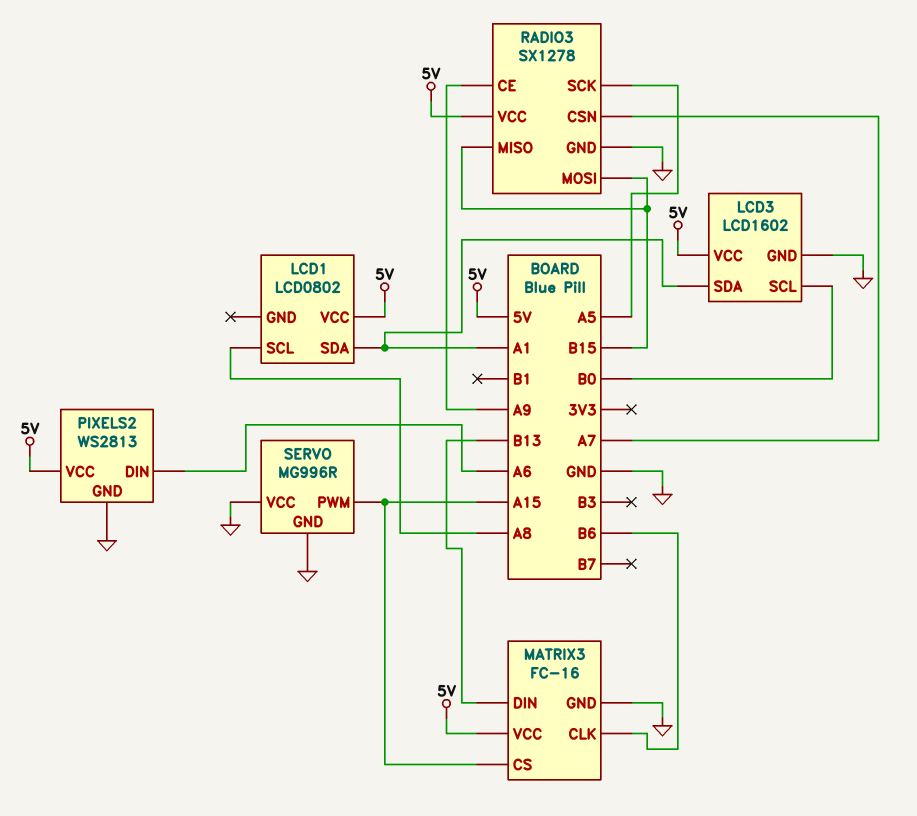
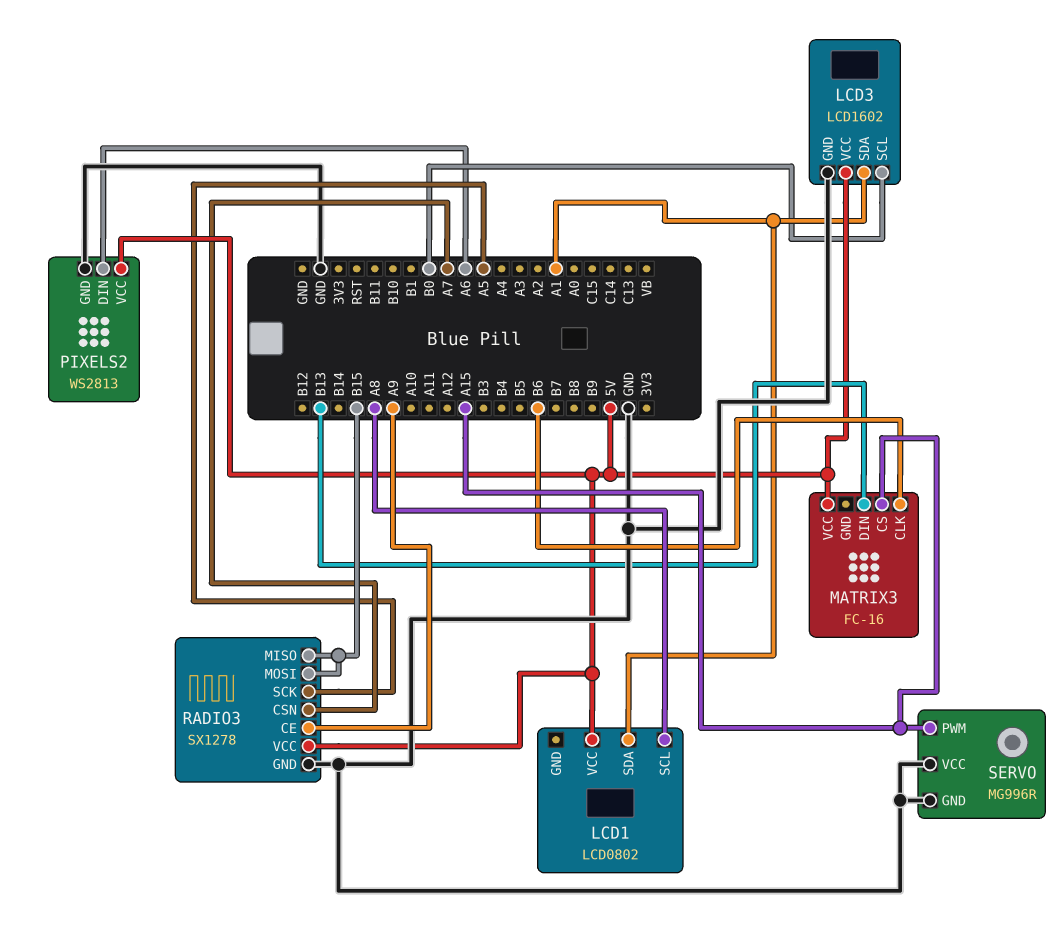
MATRIX3 pin GND: GND -> none

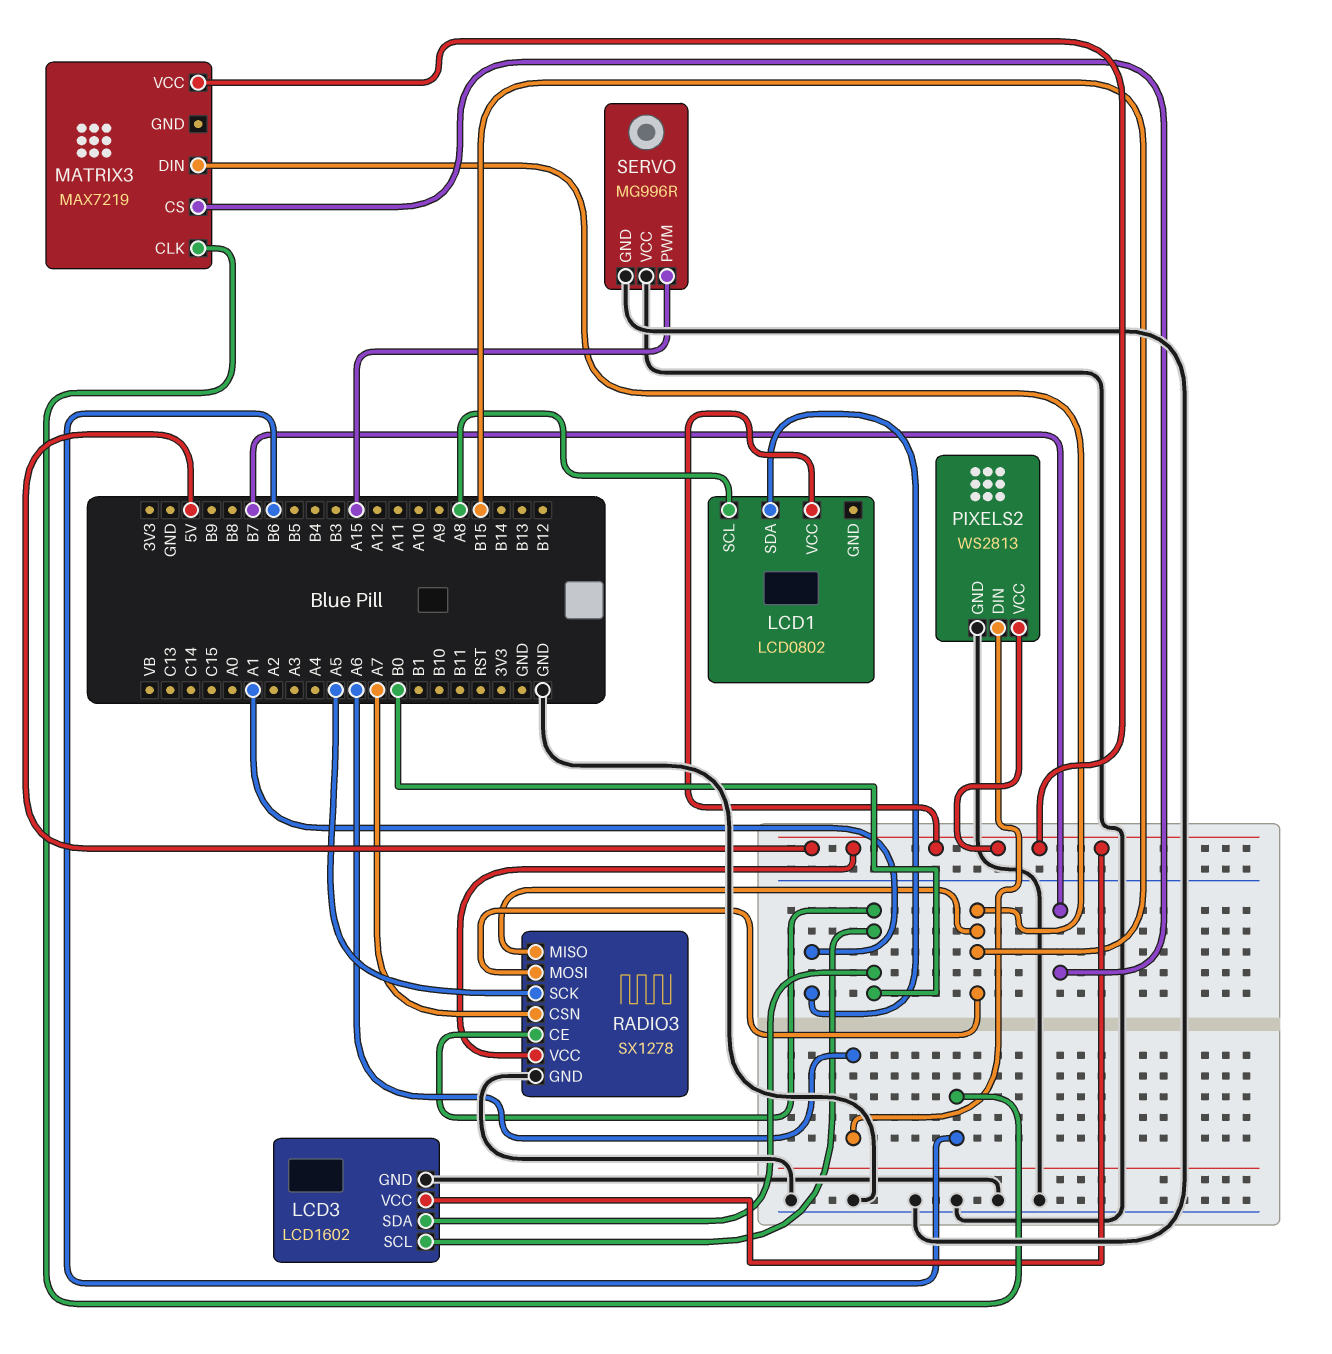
LCD3 pin SDA: A1 -> B0
MATRIX3: FC-16 -> MAX7219
MATRIX3 pin CS: A15 -> B7
MATRIX3 pin DIN: B13 -> B15
RADIO3 pin CE: A9 -> B0

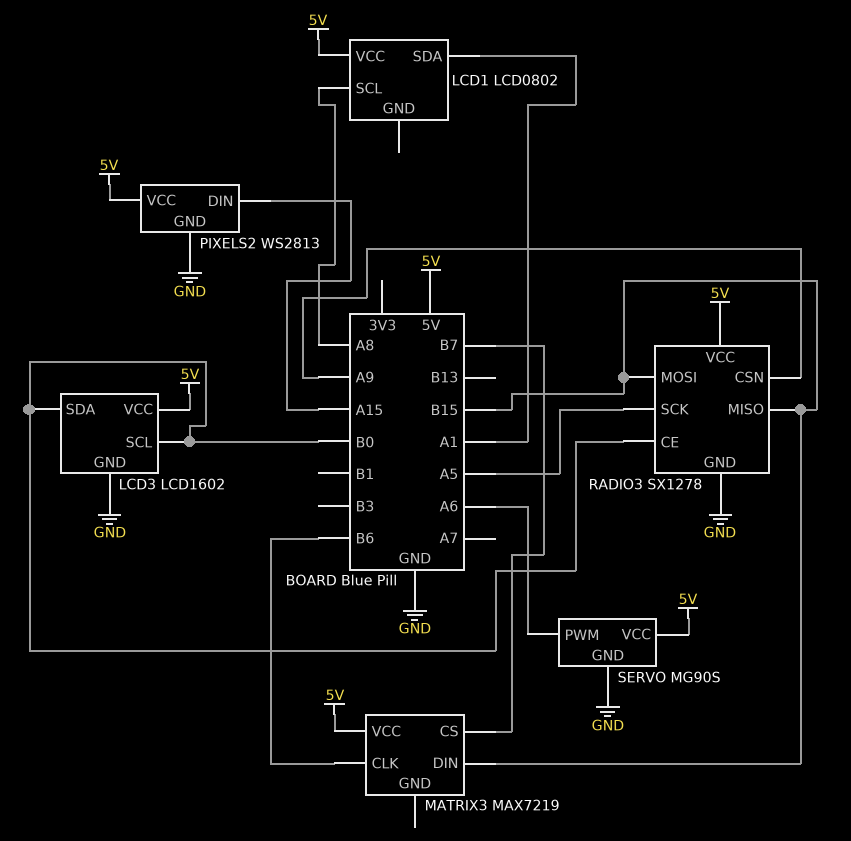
PIXELS2 pin DIN: A6 -> A15
RADIO3 pin CSN: A7 -> A9
SERVO: MG996R -> MG90S
SERVO pin PWM: A15 -> A6
SERVO pin VCC: GND -> 5V

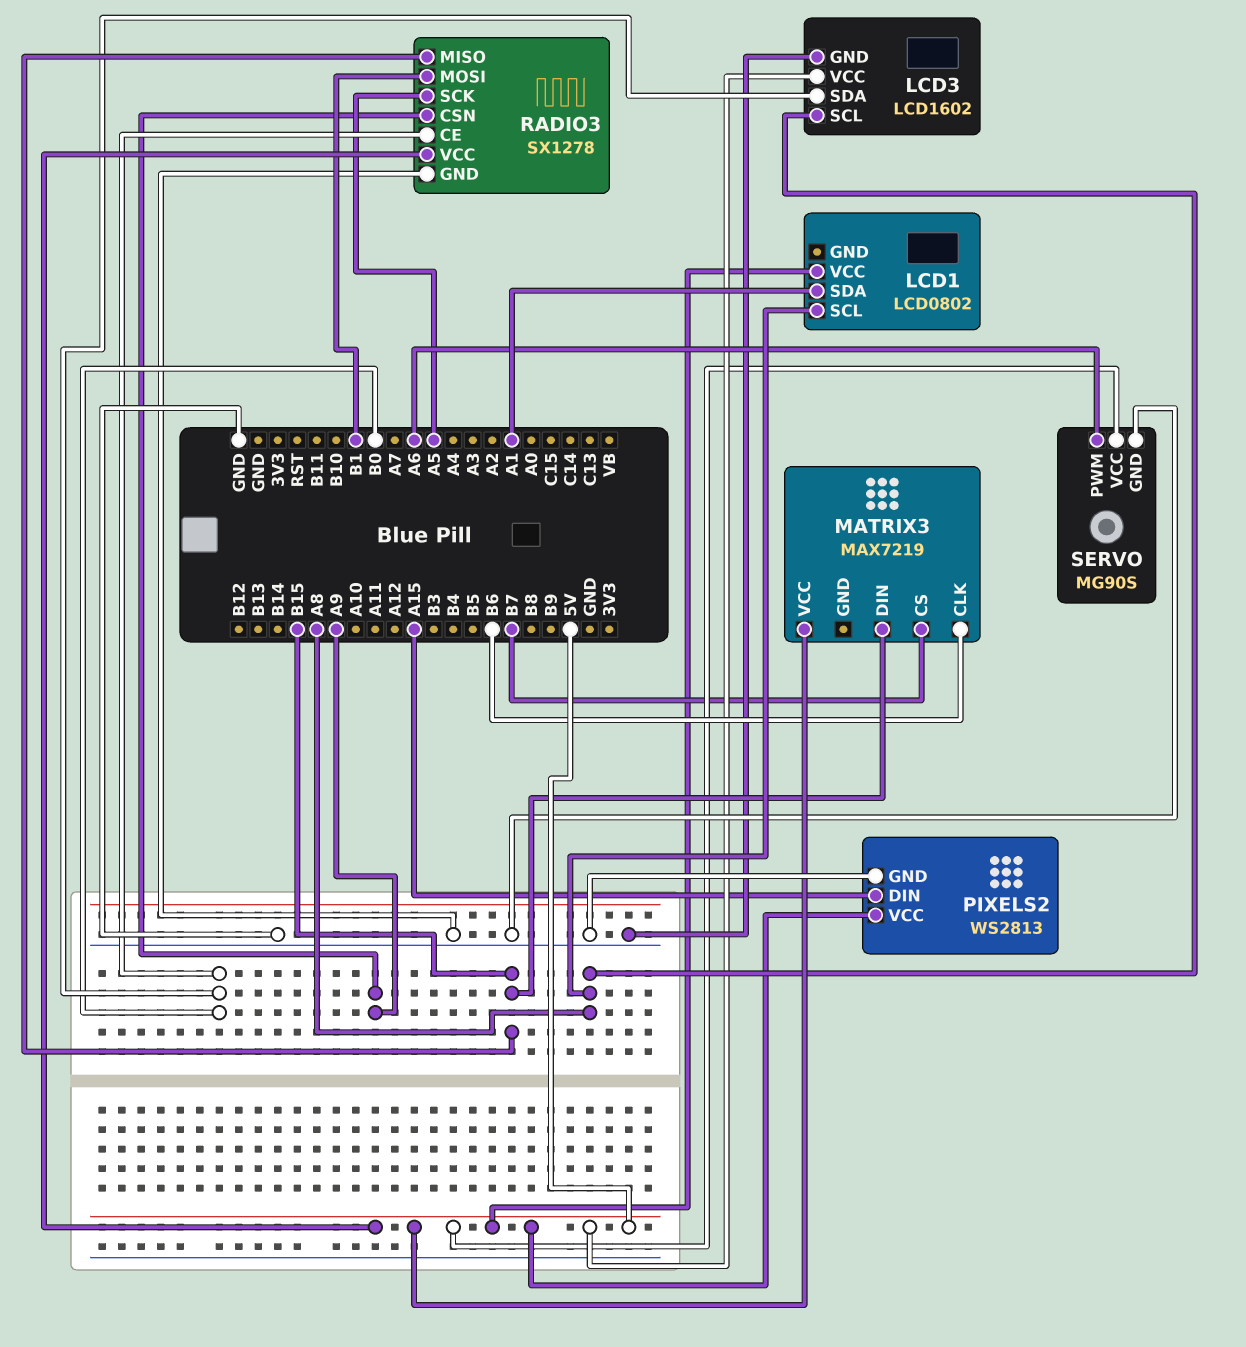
LCD3 pin SCL: B0 -> A8
RADIO3 pin MOSI: B15 -> B1

